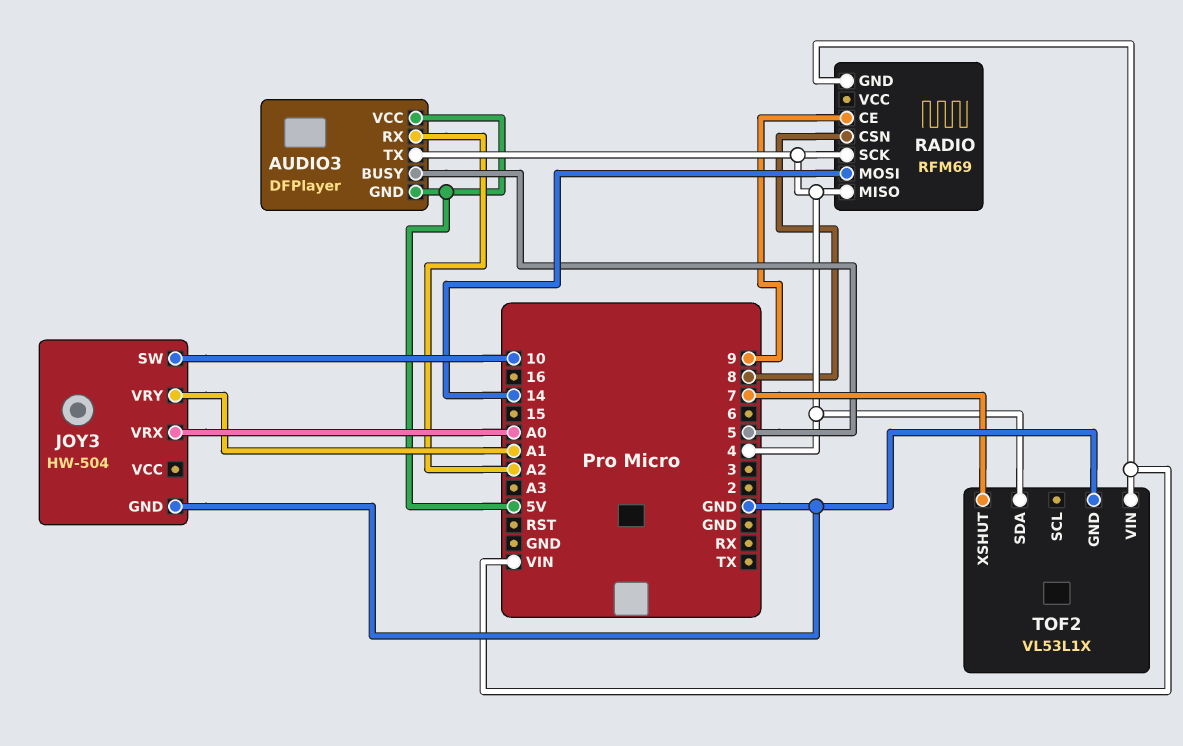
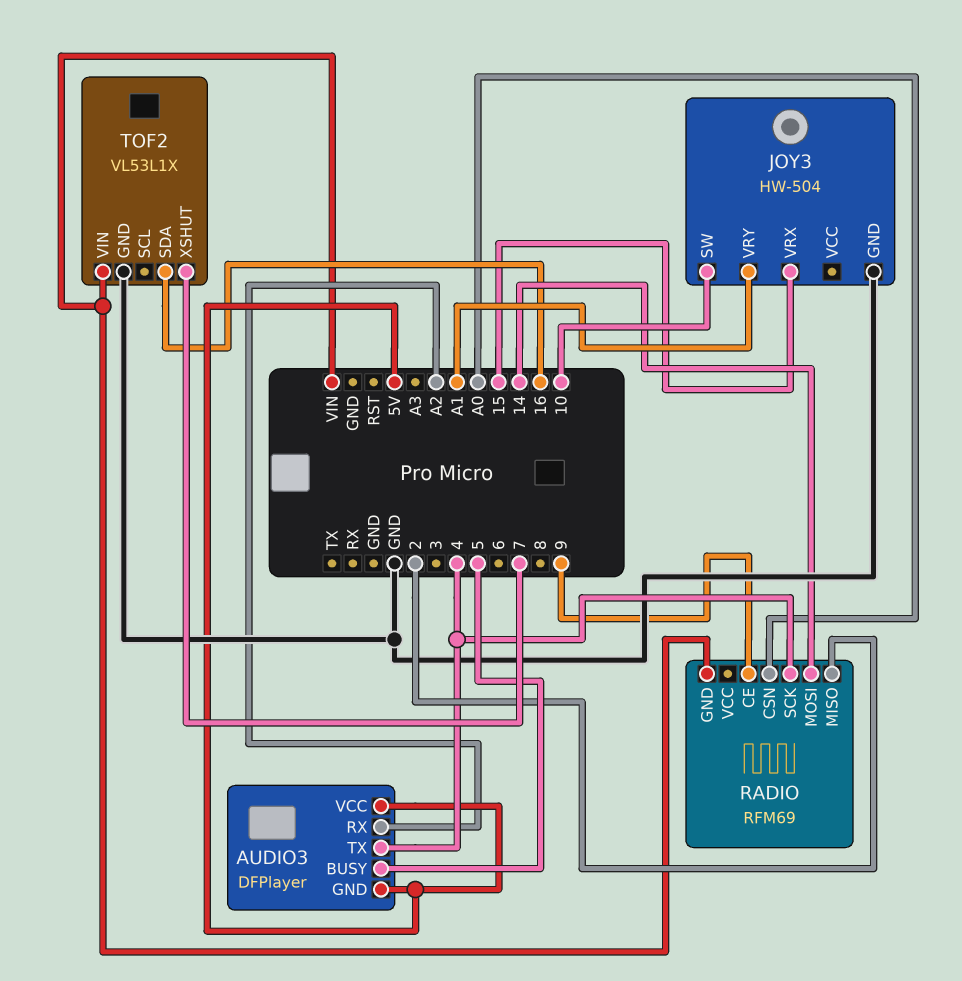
JOY3 pin VRX: A0 -> 15
RADIO pin CSN: 8 -> A0
RADIO pin MISO: 4 -> 2
TOF2 pin SDA: 4 -> 16

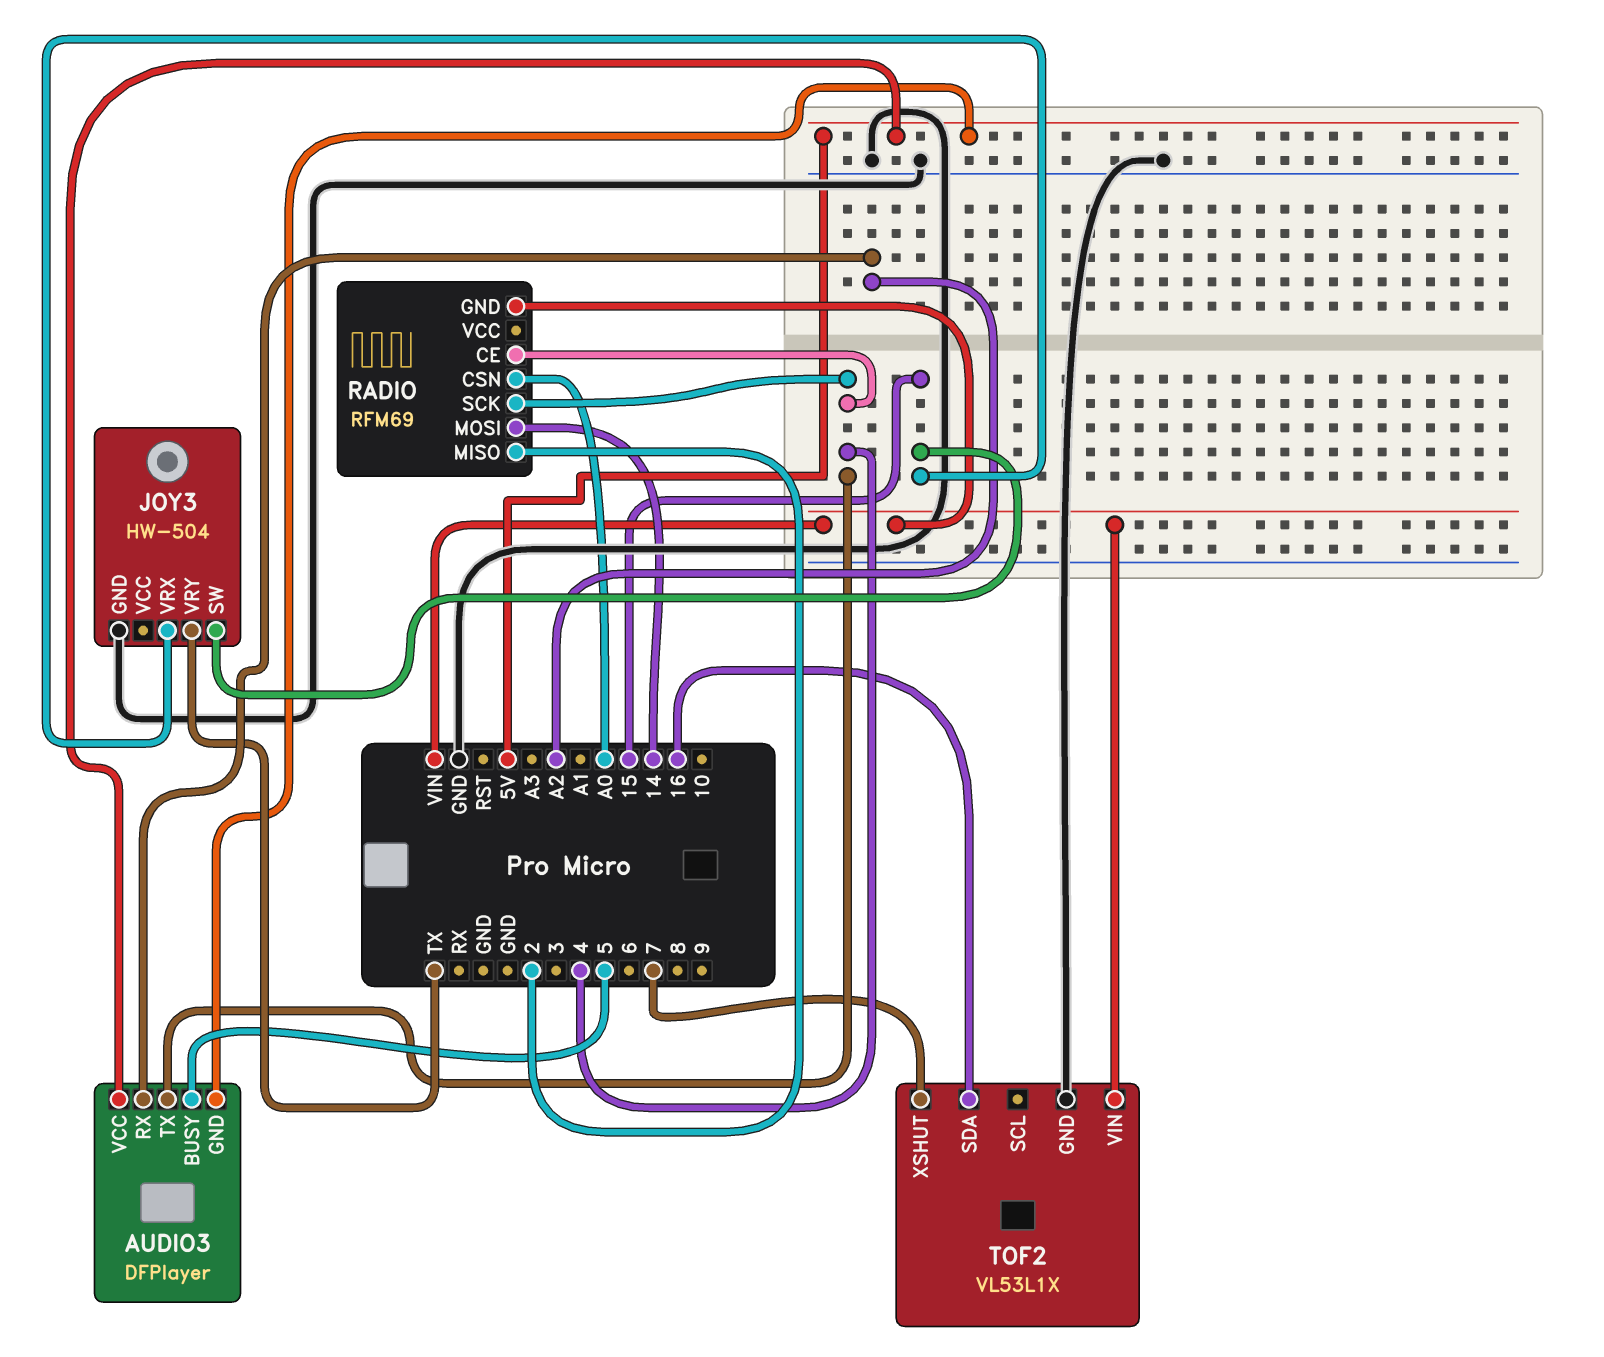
JOY3 pin SW: 10 -> 15
JOY3 pin VRY: A1 -> TX
RADIO pin CE: 9 -> 4

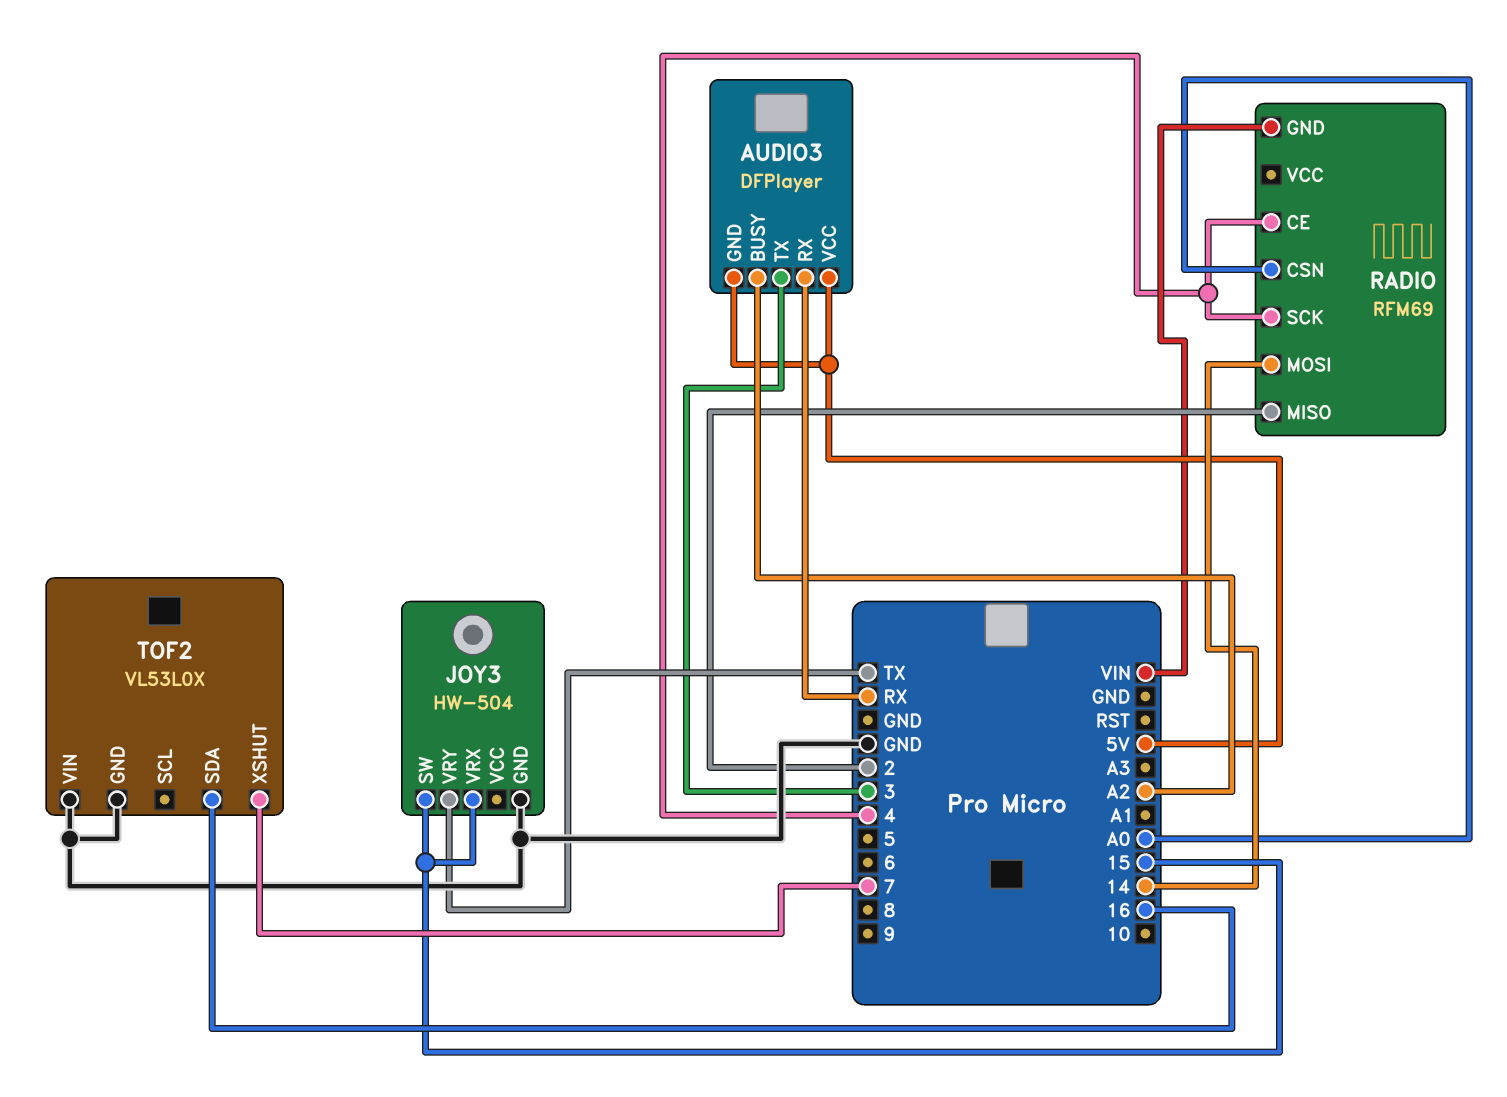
AUDIO3 pin BUSY: 5 -> A2
AUDIO3 pin RX: A2 -> RX
AUDIO3 pin TX: 4 -> 3
TOF2: VL53L1X -> VL53L0X
TOF2 pin VIN: VIN -> GND

